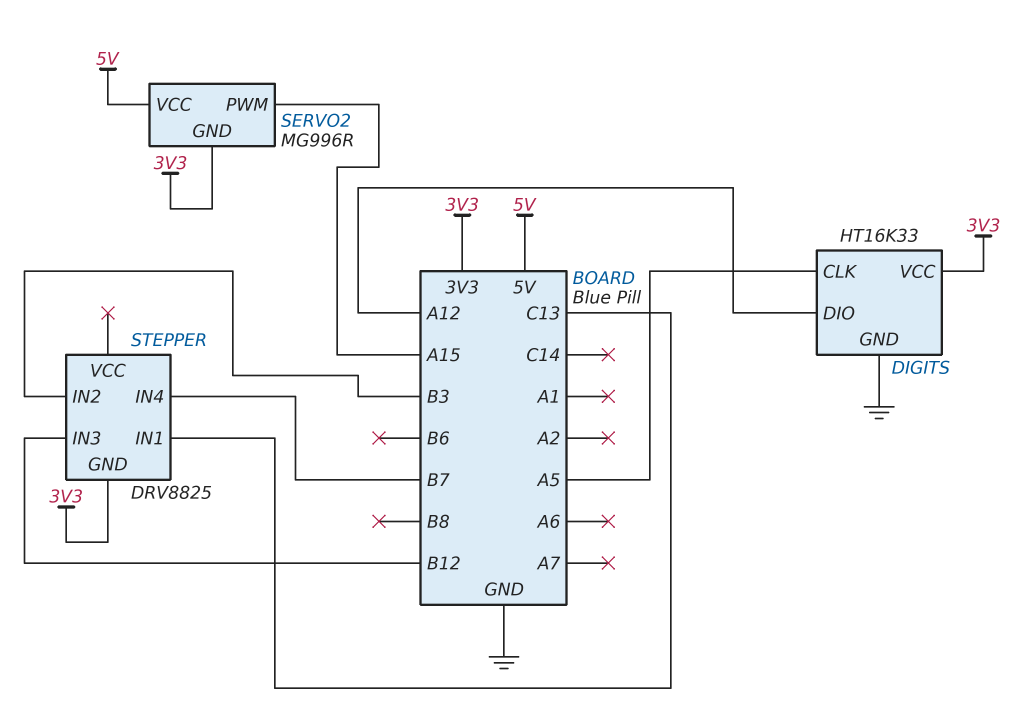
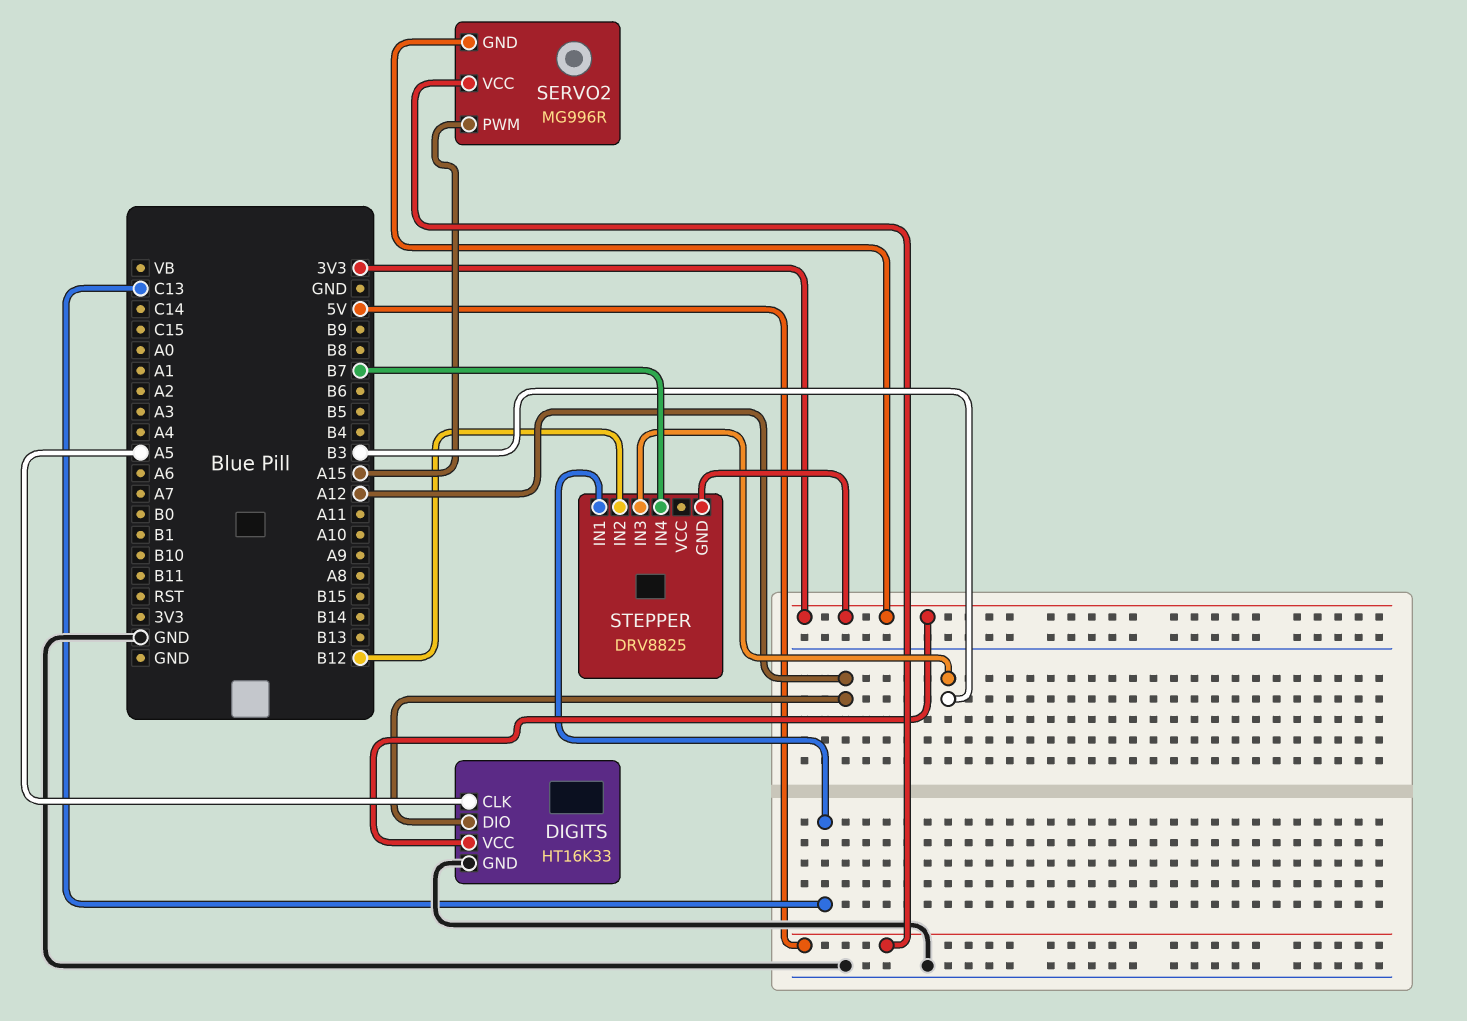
STEPPER pin IN2: B3 -> B12
STEPPER pin IN3: B12 -> B3

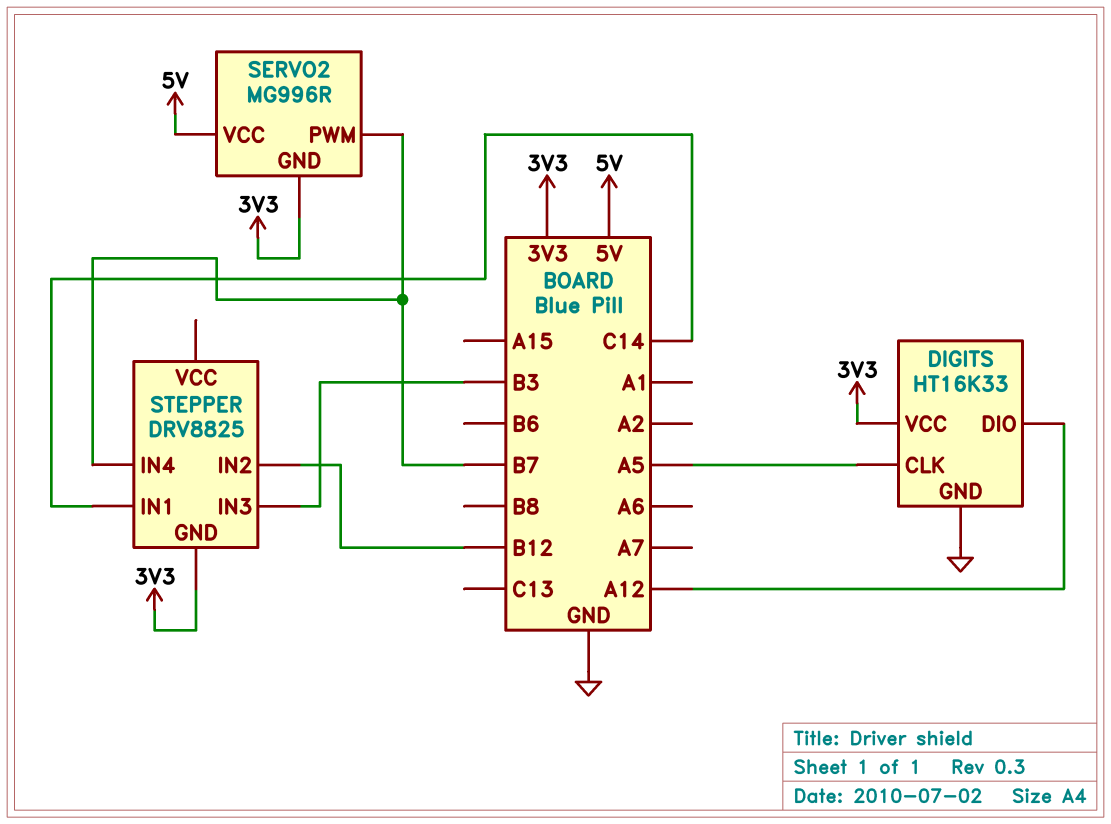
SERVO2 pin PWM: A15 -> B7
STEPPER pin IN1: C13 -> C14

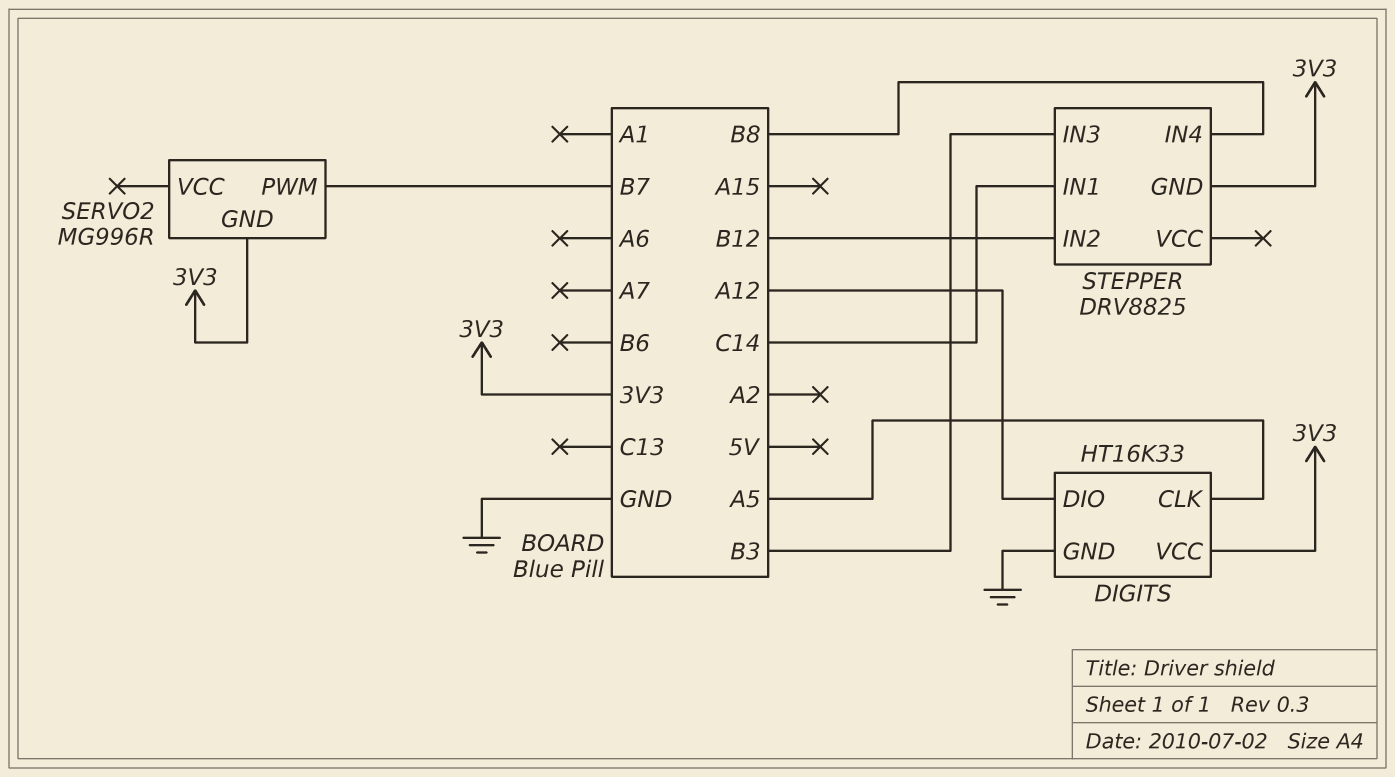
SERVO2 pin VCC: 5V -> none
STEPPER pin IN4: B7 -> B8

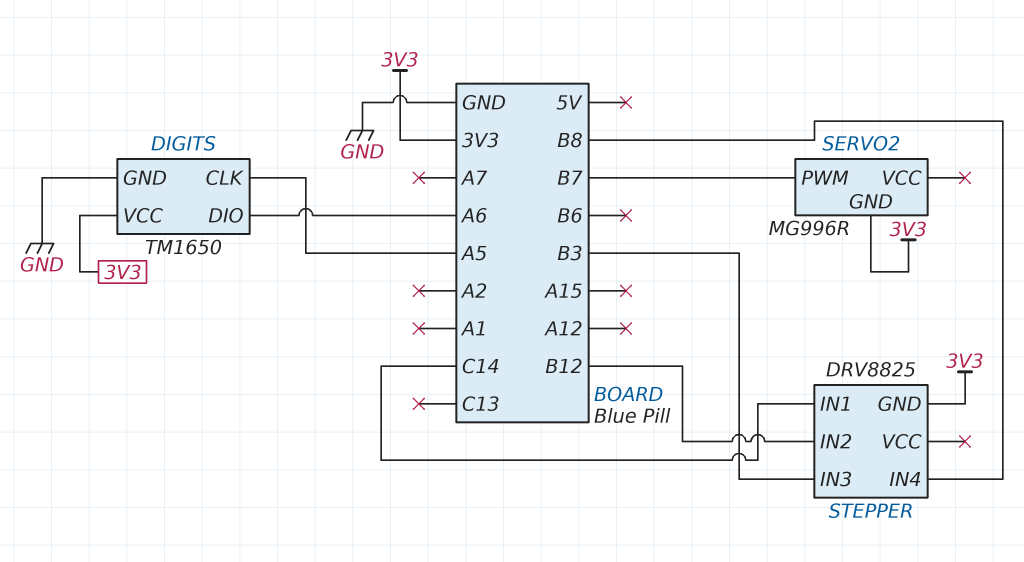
DIGITS: HT16K33 -> TM1650
DIGITS pin DIO: A12 -> A6

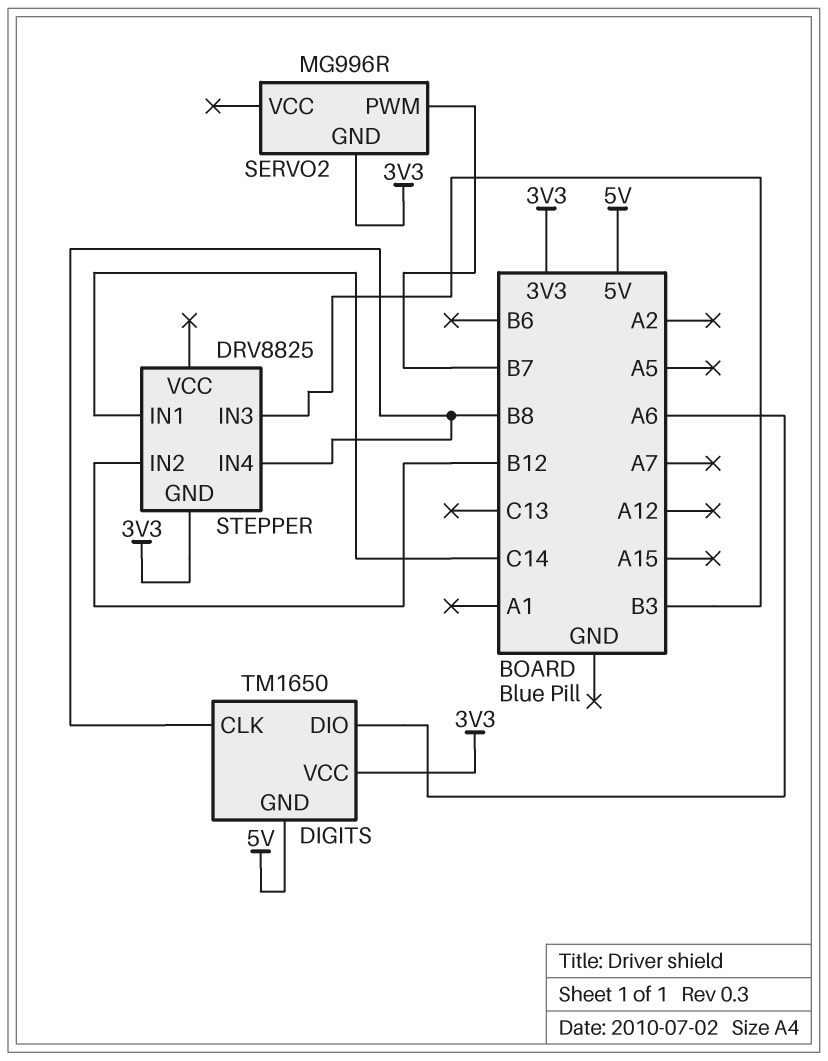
DIGITS pin CLK: A5 -> B8
DIGITS pin GND: GND -> 5V

